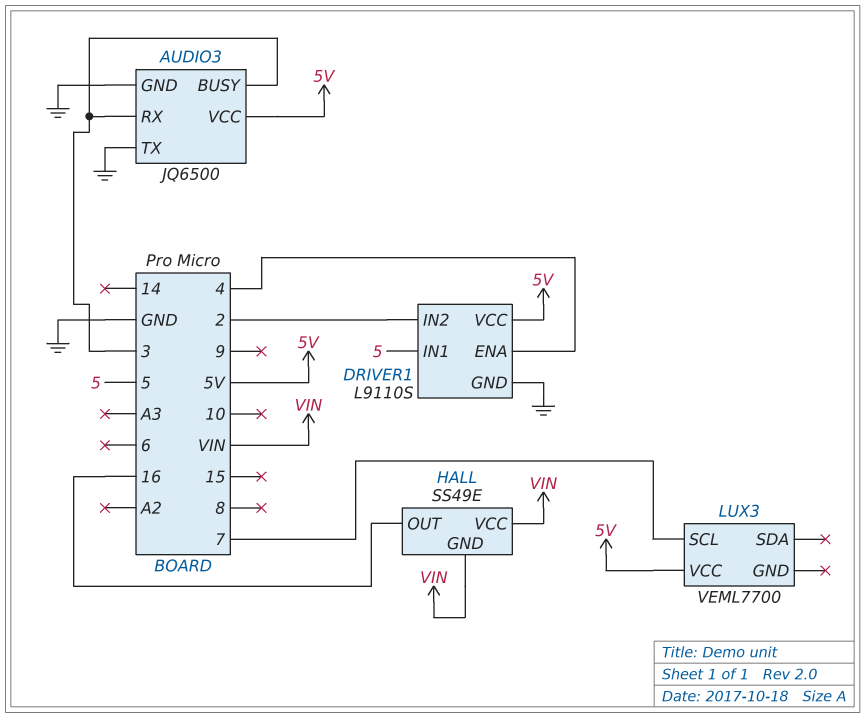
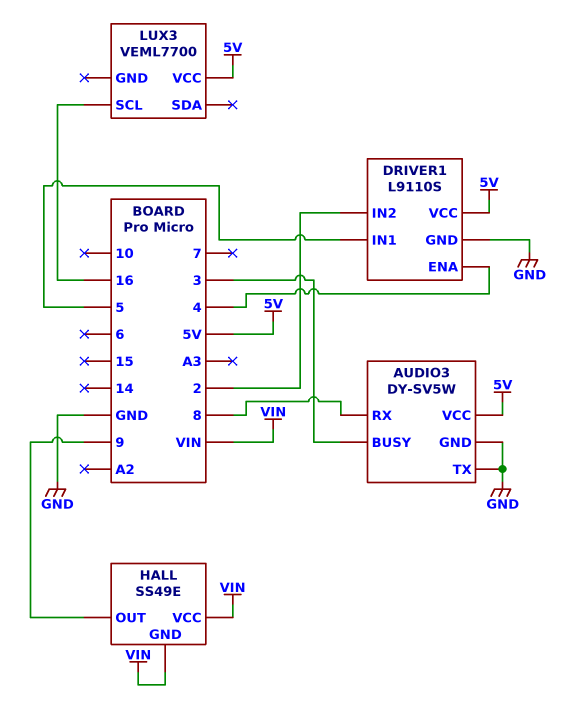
AUDIO3: JQ6500 -> DY-SV5W
AUDIO3 pin RX: 3 -> 8
HALL pin OUT: 16 -> 9
LUX3 pin SCL: 7 -> 16

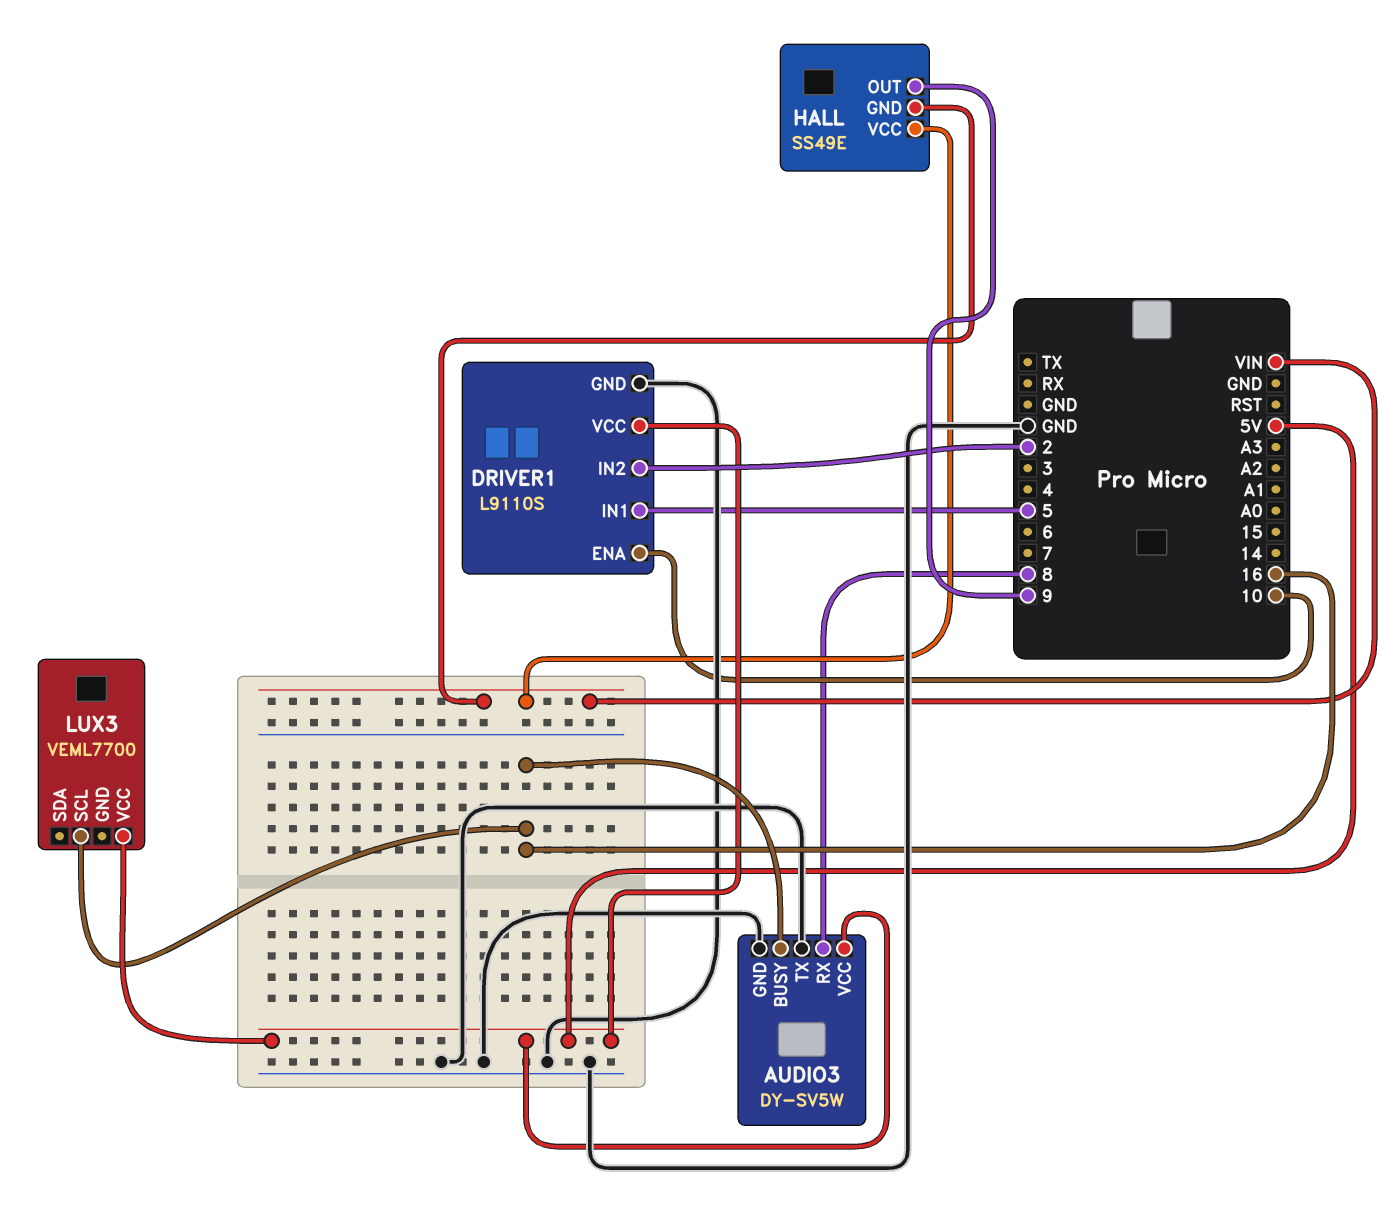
AUDIO3 pin BUSY: 3 -> 16
DRIVER1 pin ENA: 4 -> 10

